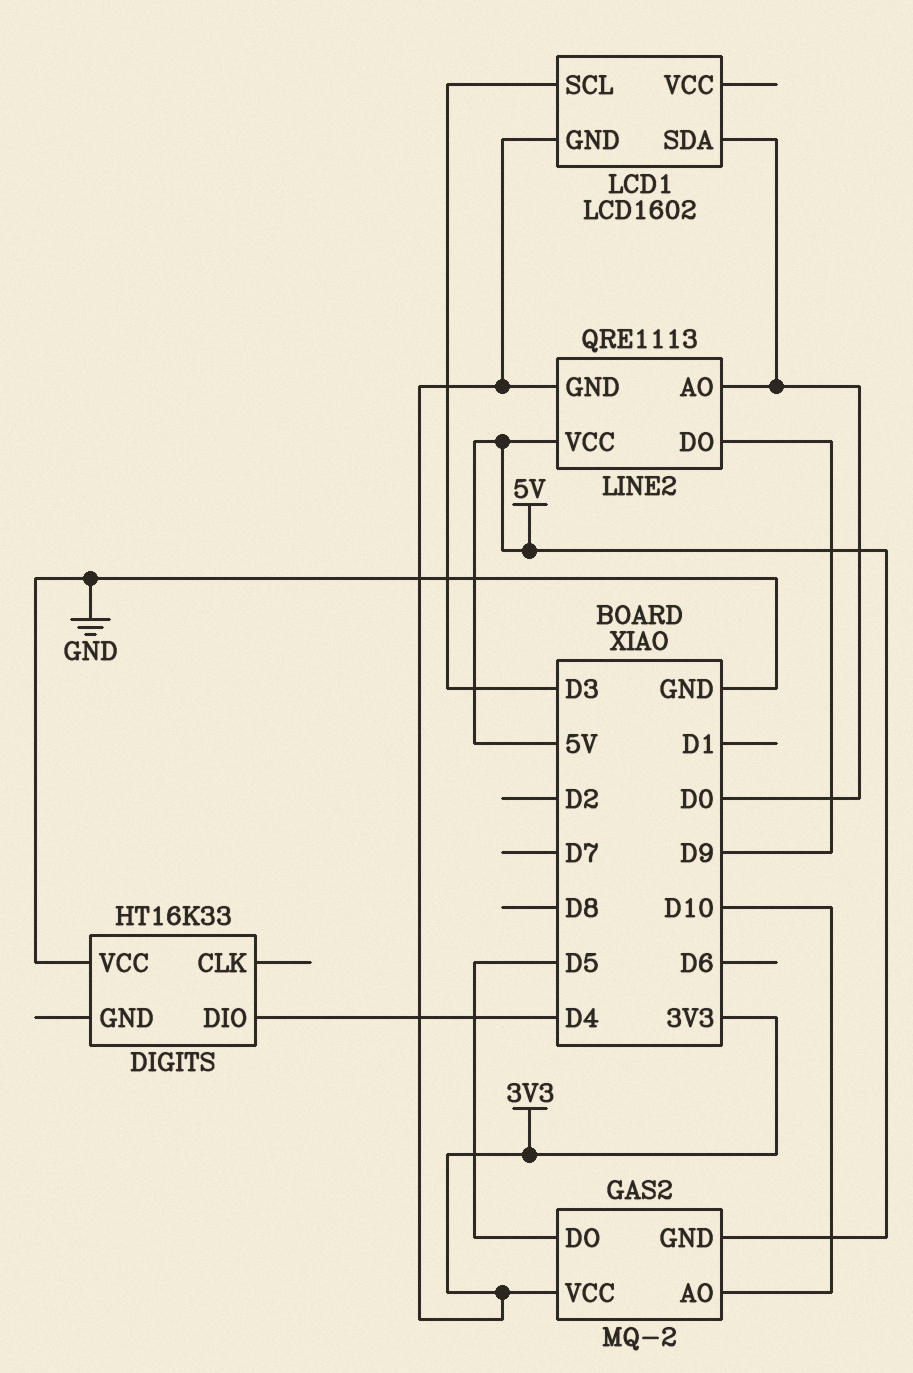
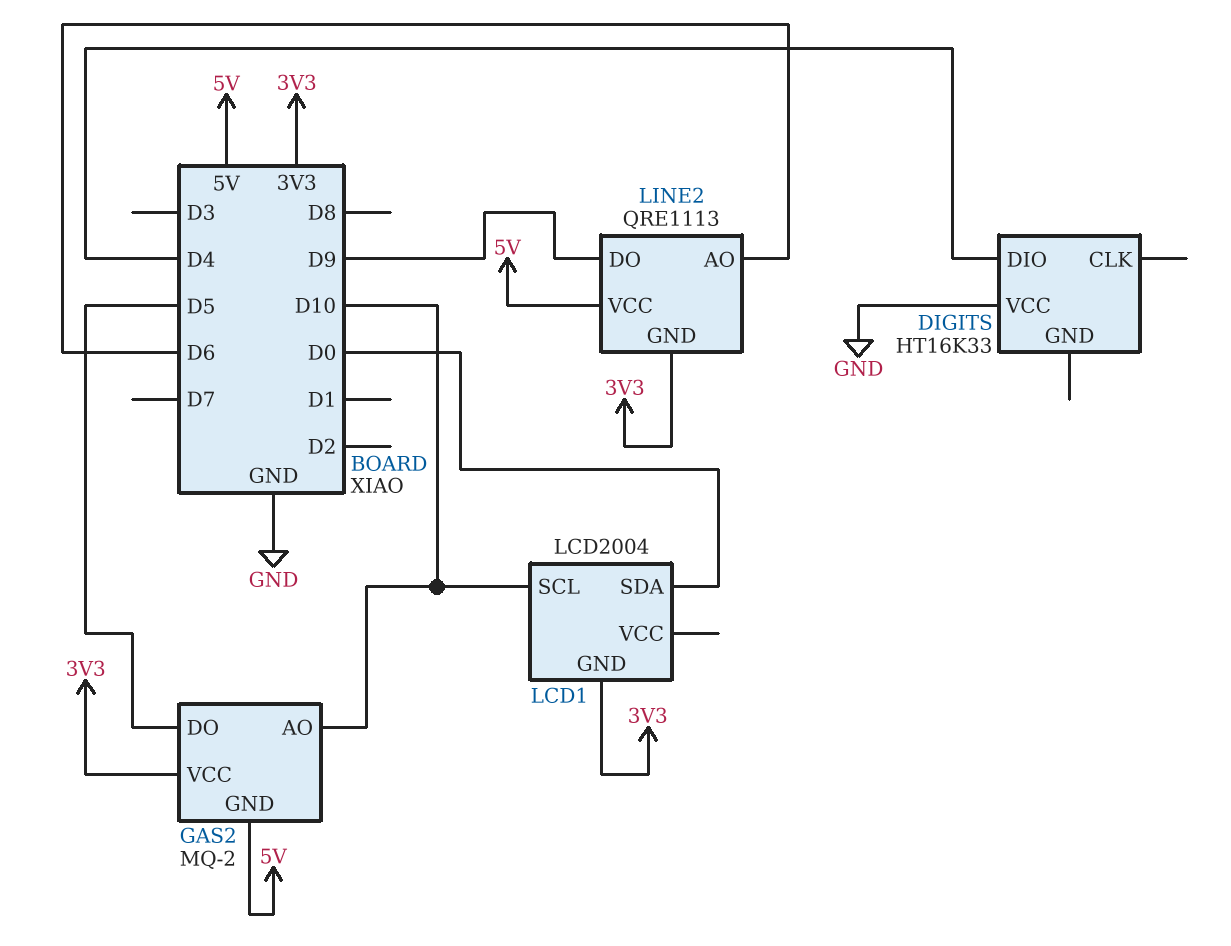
LCD1: LCD1602 -> LCD2004
LCD1 pin SCL: D3 -> D10
LINE2 pin AO: D0 -> D6

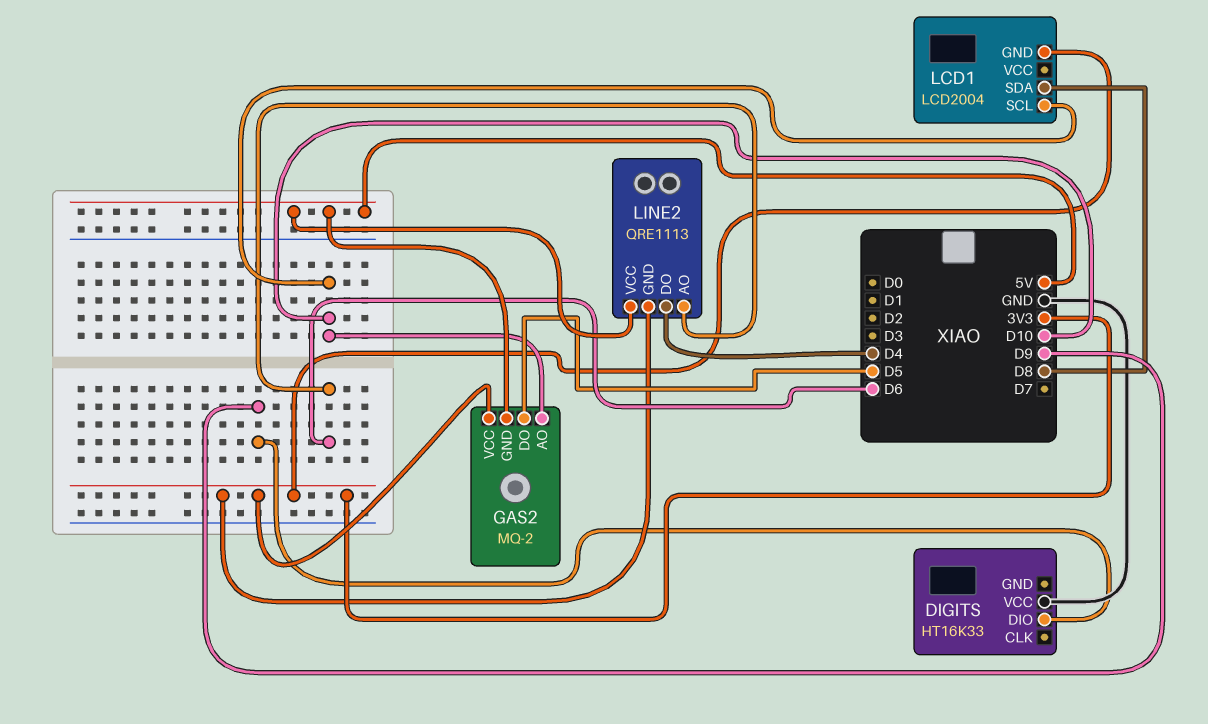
DIGITS pin DIO: D4 -> D9
LCD1 pin SDA: D0 -> D8
LINE2 pin DO: D9 -> D4

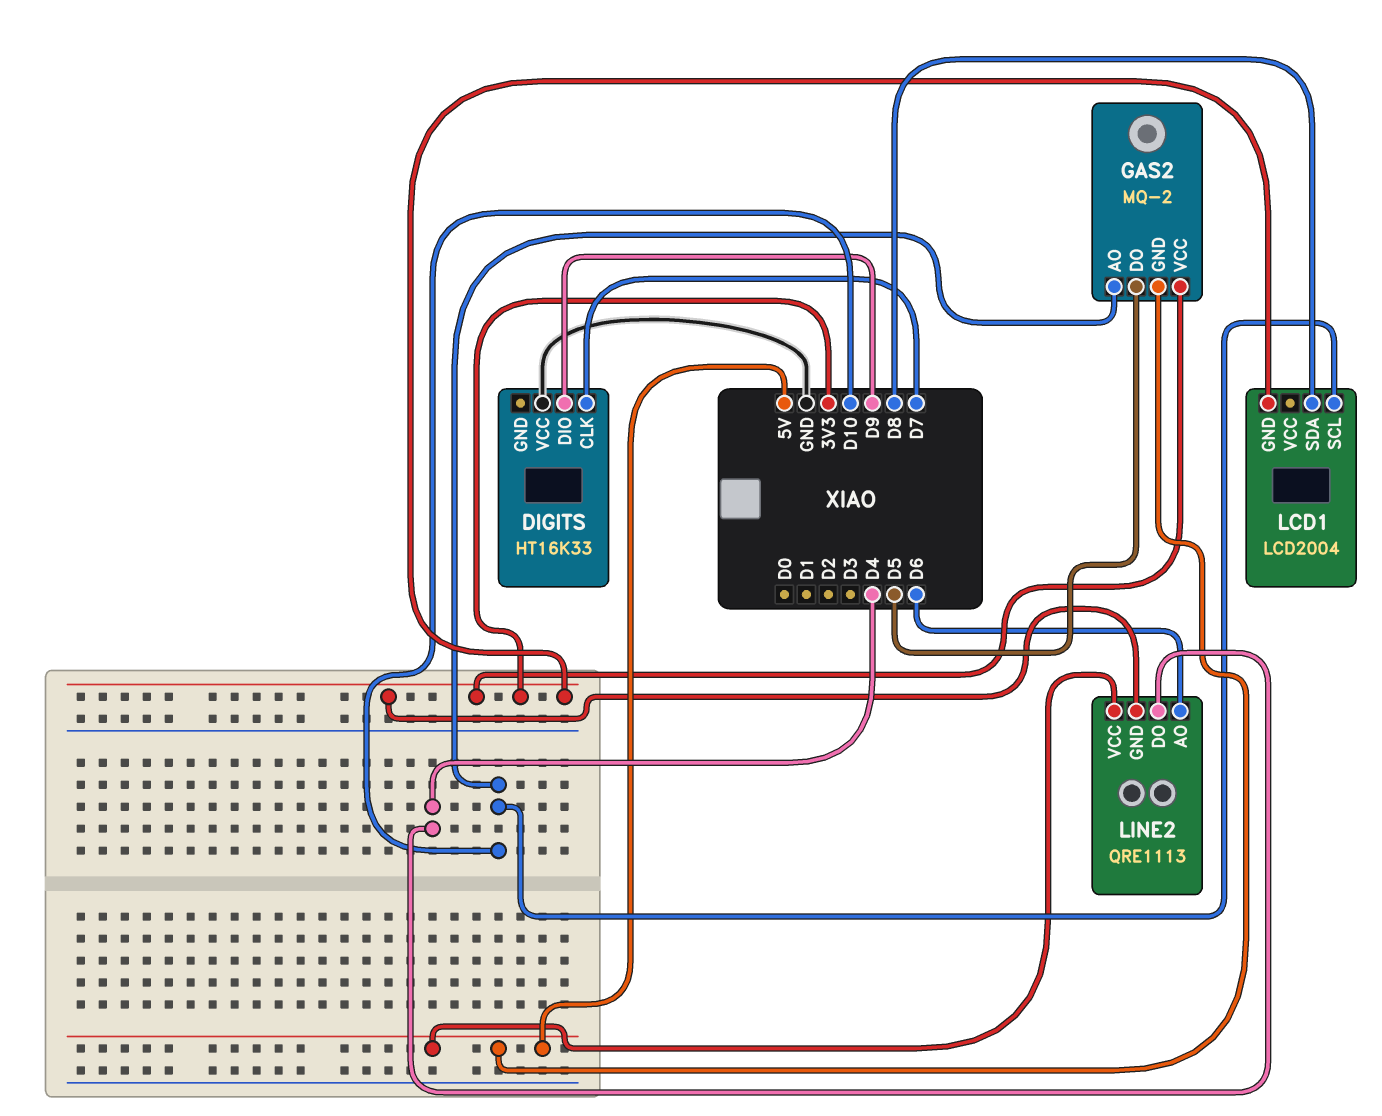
DIGITS pin CLK: none -> D7

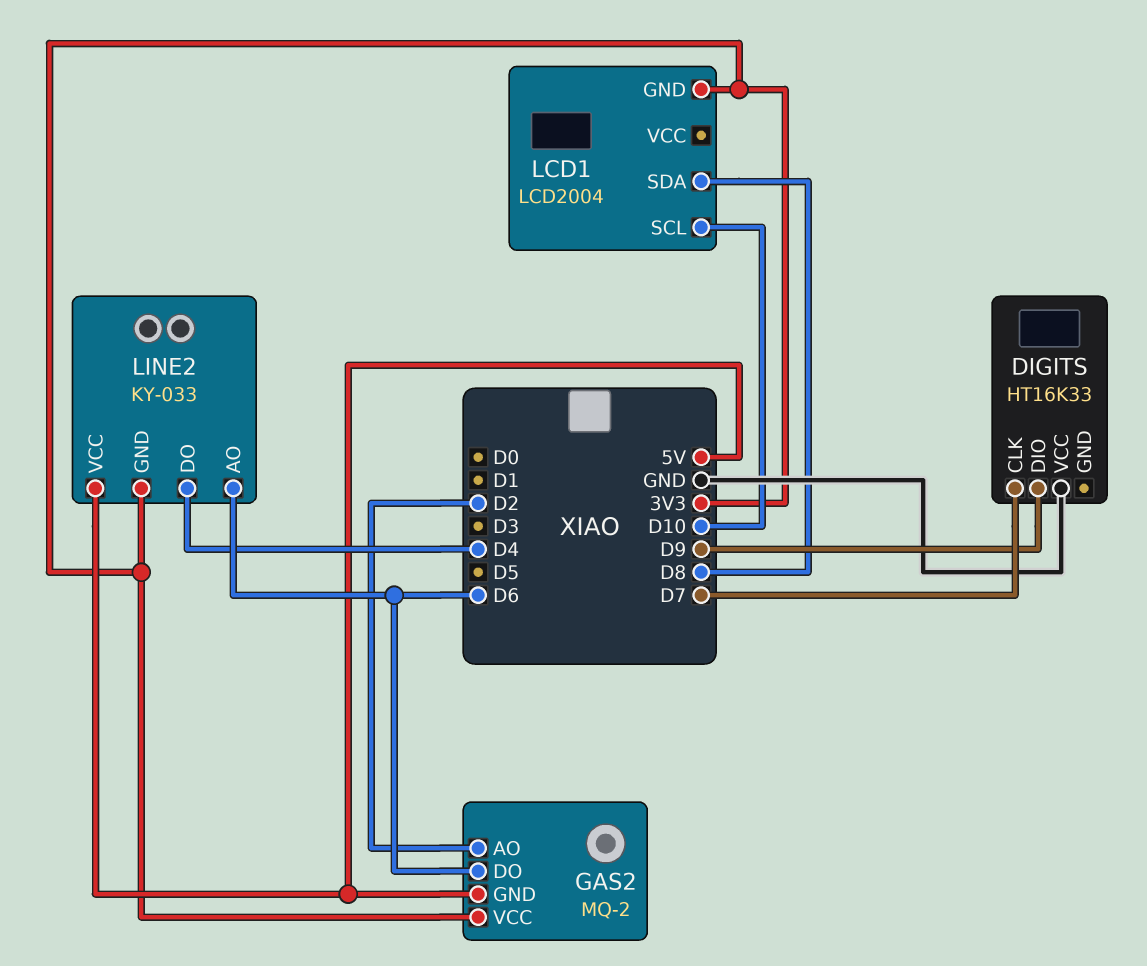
GAS2 pin AO: D10 -> D2
GAS2 pin DO: D5 -> D6
LINE2: QRE1113 -> KY-033

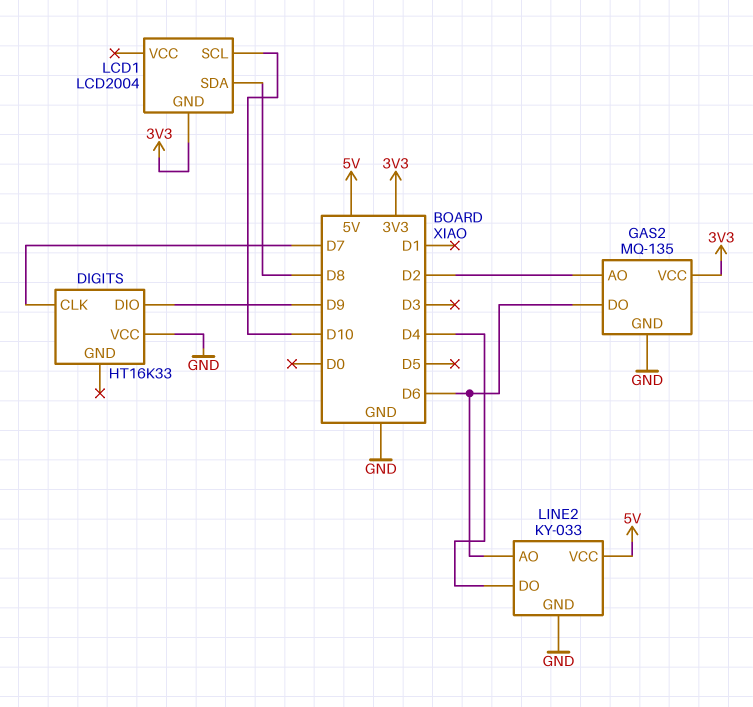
GAS2: MQ-2 -> MQ-135
GAS2 pin GND: 5V -> GND
LINE2 pin GND: 3V3 -> GND

